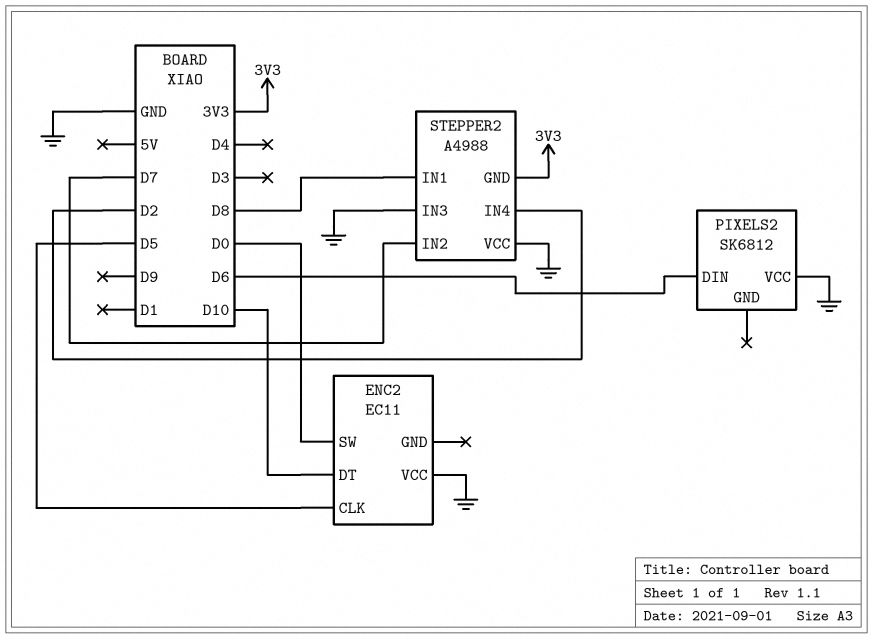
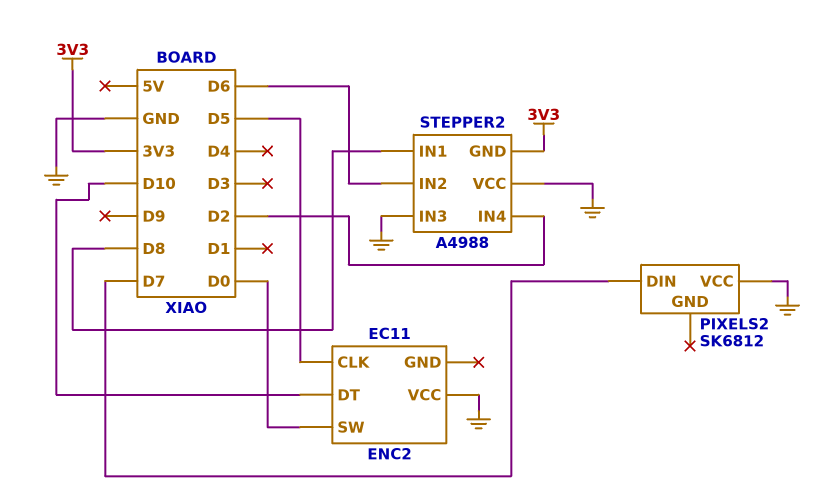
PIXELS2 pin DIN: D6 -> D7
STEPPER2 pin IN2: D7 -> D6

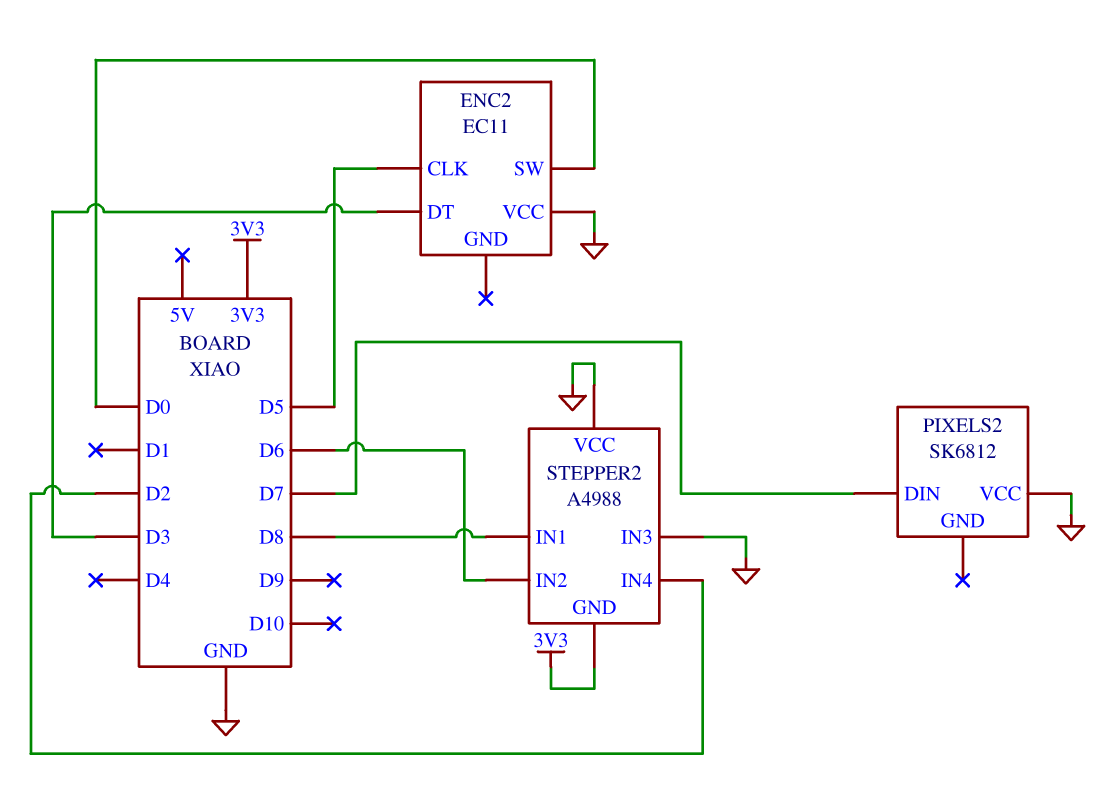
ENC2 pin DT: D10 -> D3

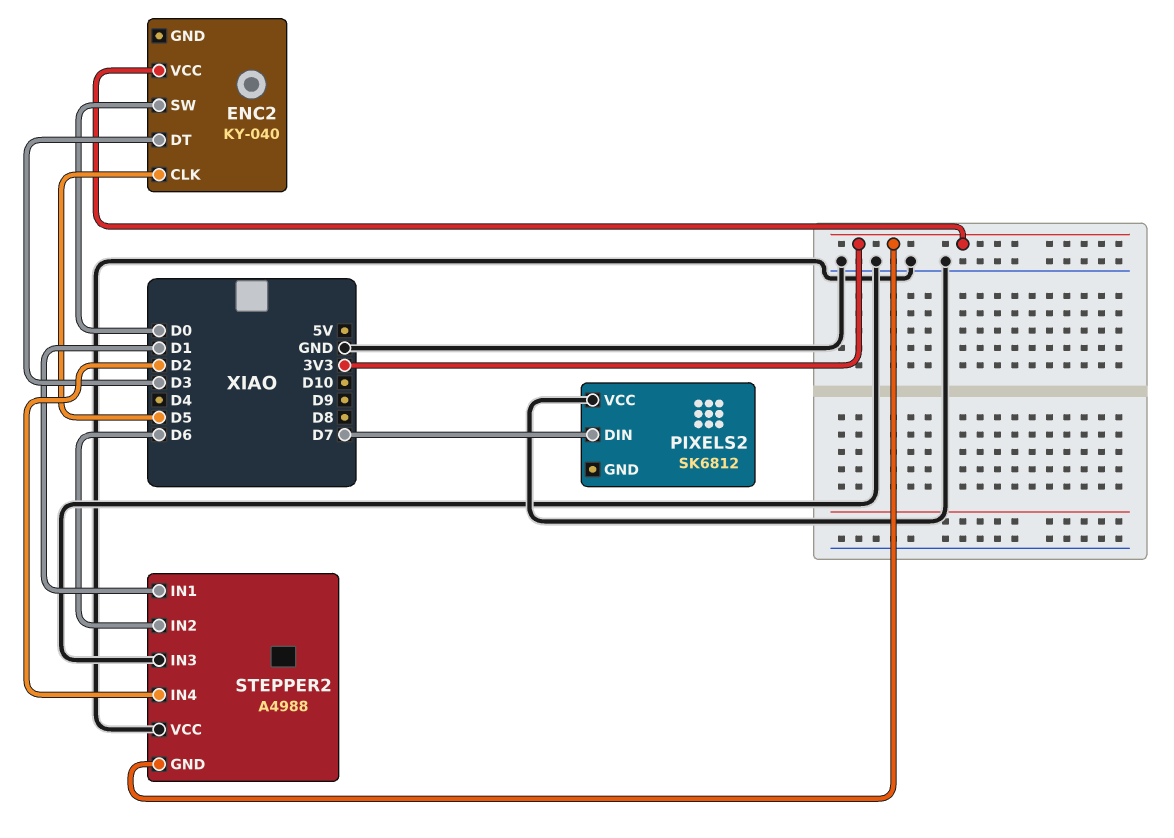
ENC2: EC11 -> KY-040
ENC2 pin VCC: GND -> 3V3
STEPPER2 pin IN1: D8 -> D1

